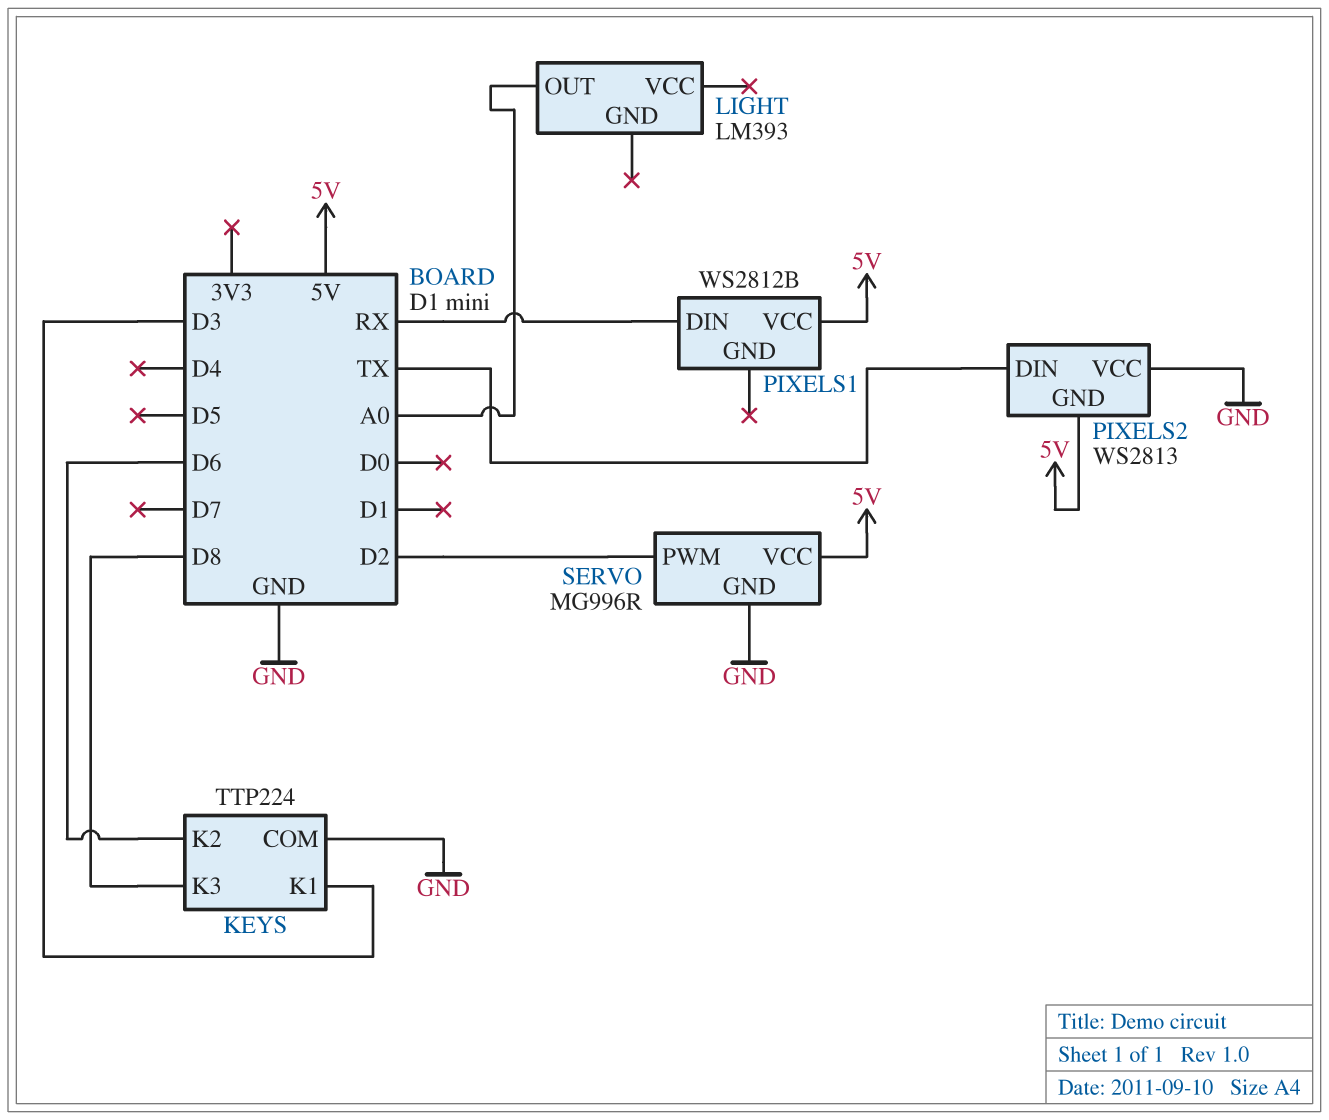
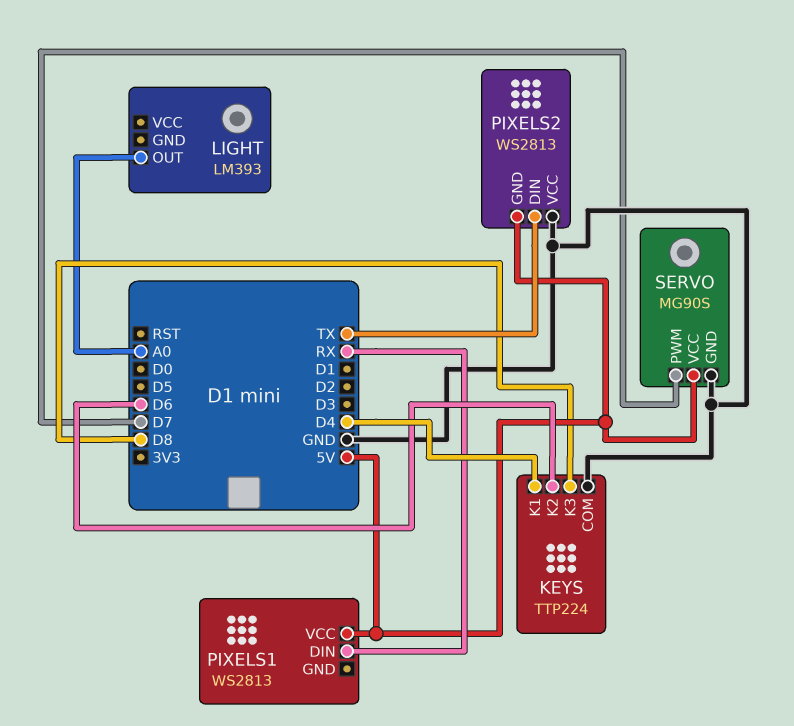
KEYS pin K1: D3 -> D4
PIXELS1: WS2812B -> WS2813
SERVO: MG996R -> MG90S
SERVO pin PWM: D2 -> D7

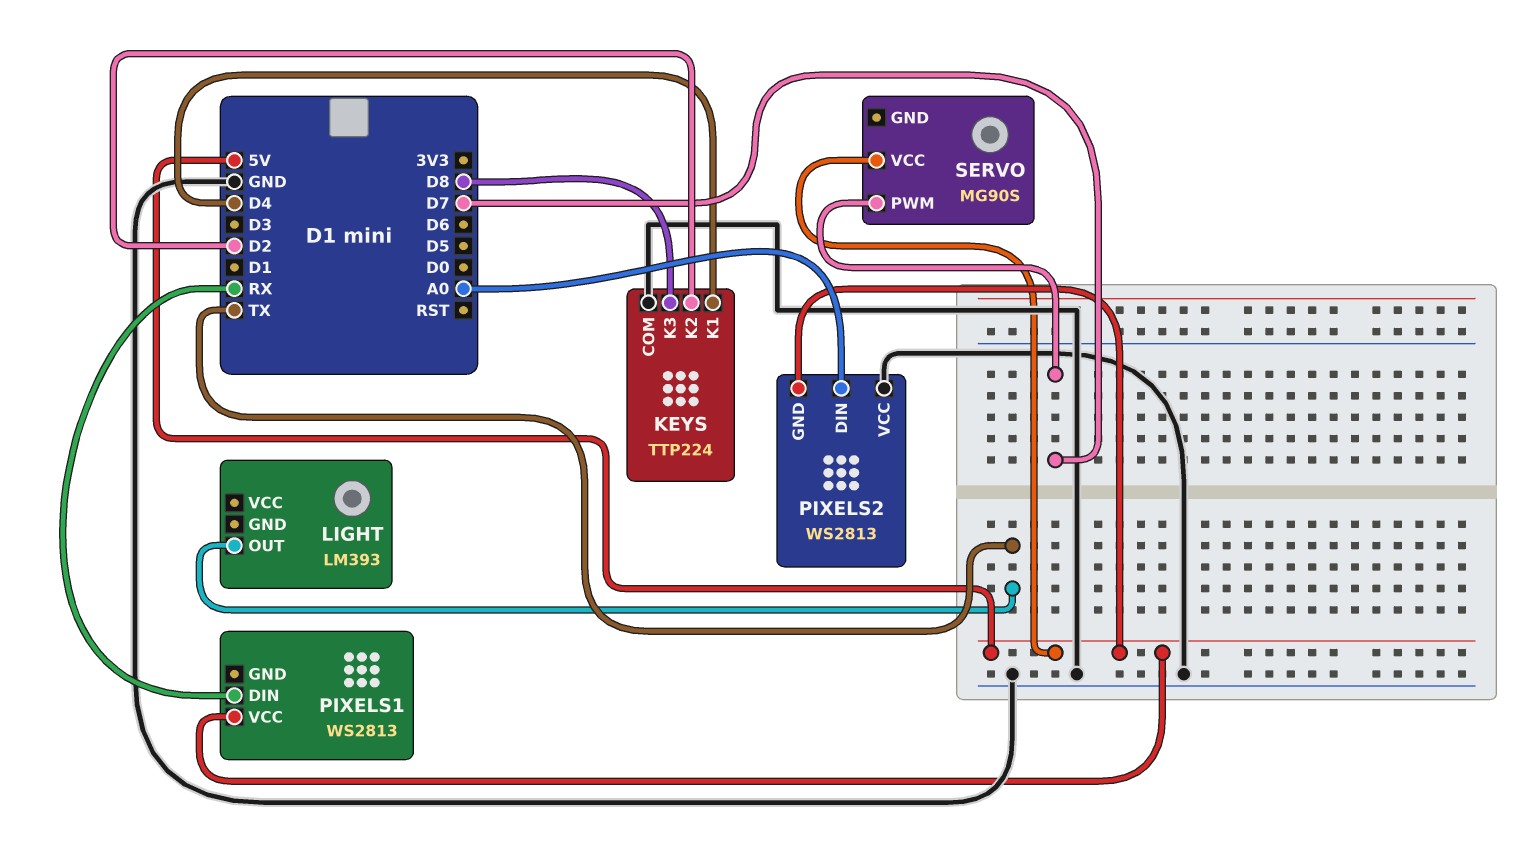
KEYS pin K2: D6 -> D2
LIGHT pin OUT: A0 -> TX
PIXELS2 pin DIN: TX -> A0
SERVO pin GND: GND -> none

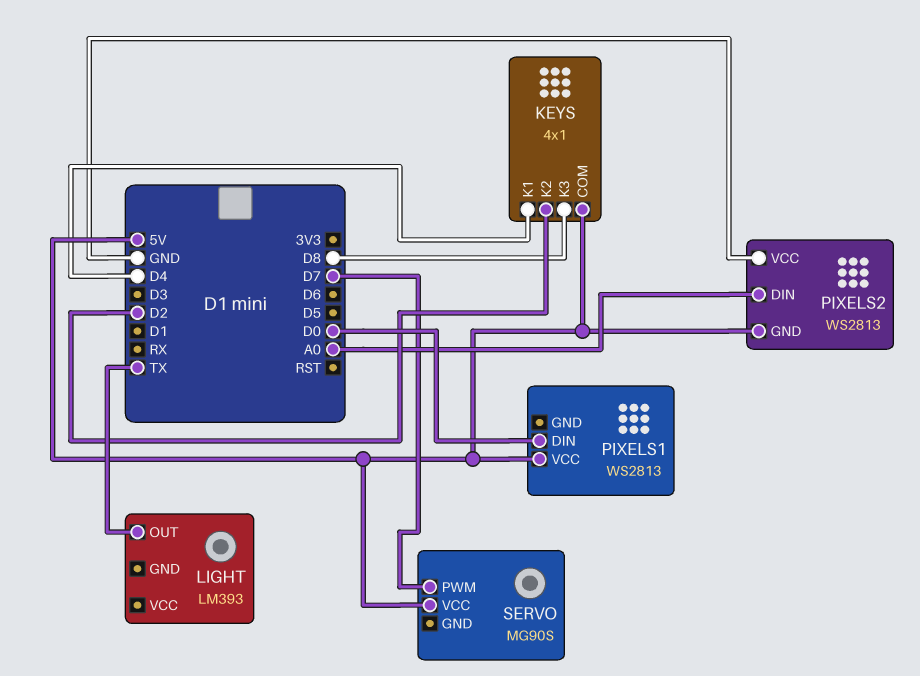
KEYS: TTP224 -> 4x1
KEYS pin COM: GND -> 5V
PIXELS1 pin DIN: RX -> D0

